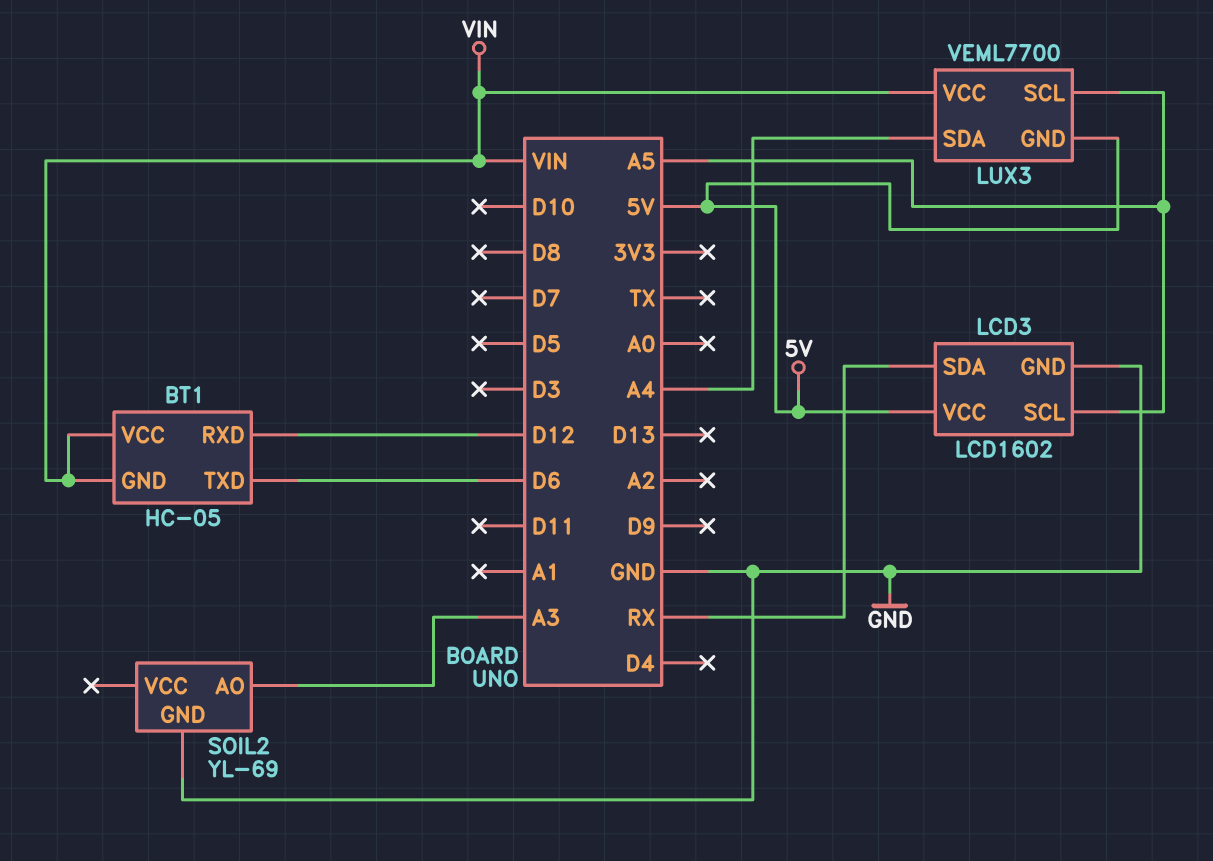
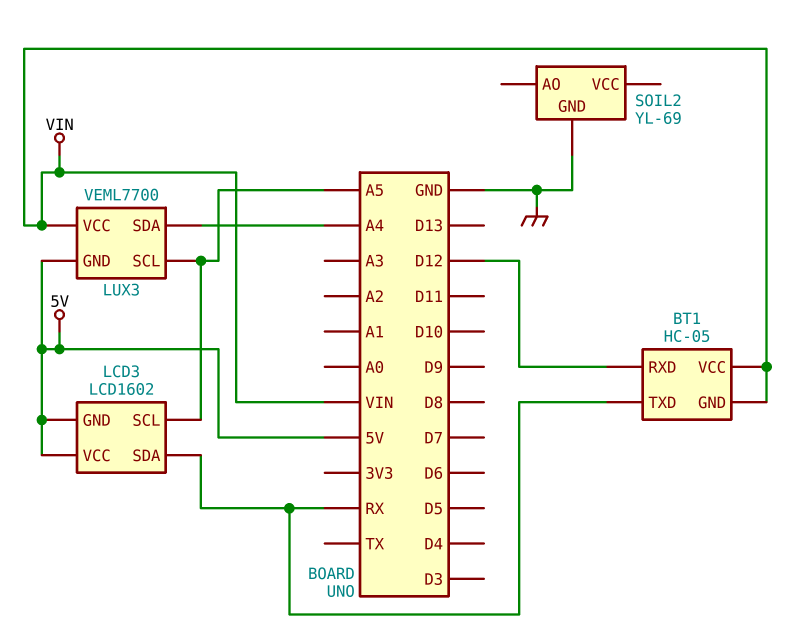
BT1 pin TXD: D6 -> RX
LCD3 pin GND: GND -> 5V
SOIL2 pin AO: A3 -> none

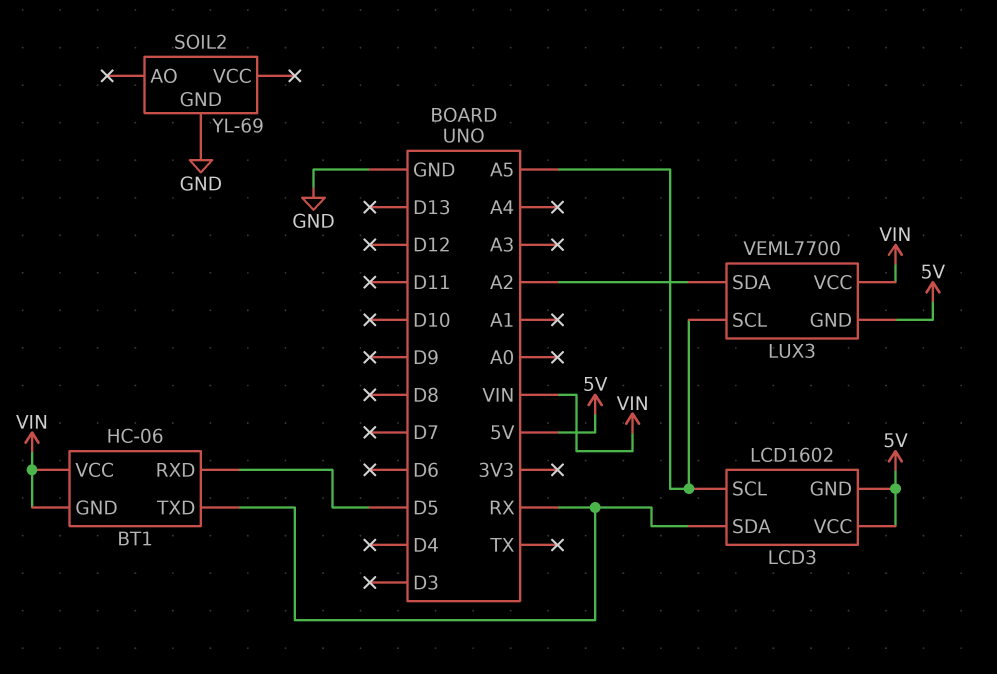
BT1: HC-05 -> HC-06
BT1 pin RXD: D12 -> D5
LUX3 pin SDA: A4 -> A2

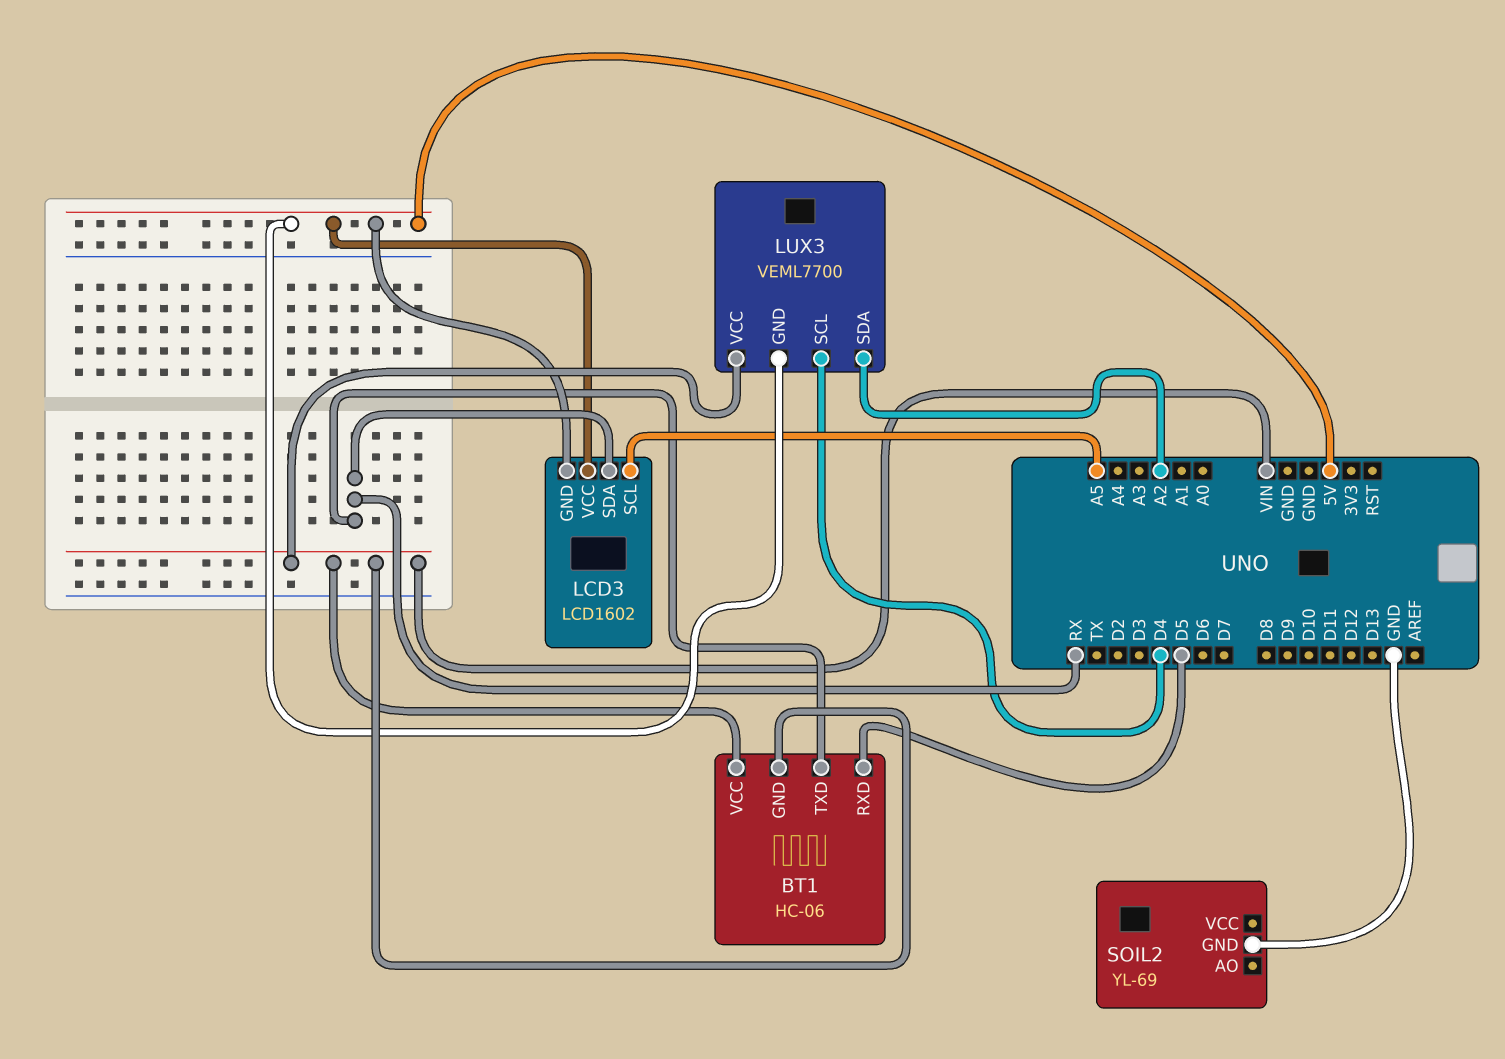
LUX3 pin SCL: A5 -> D4

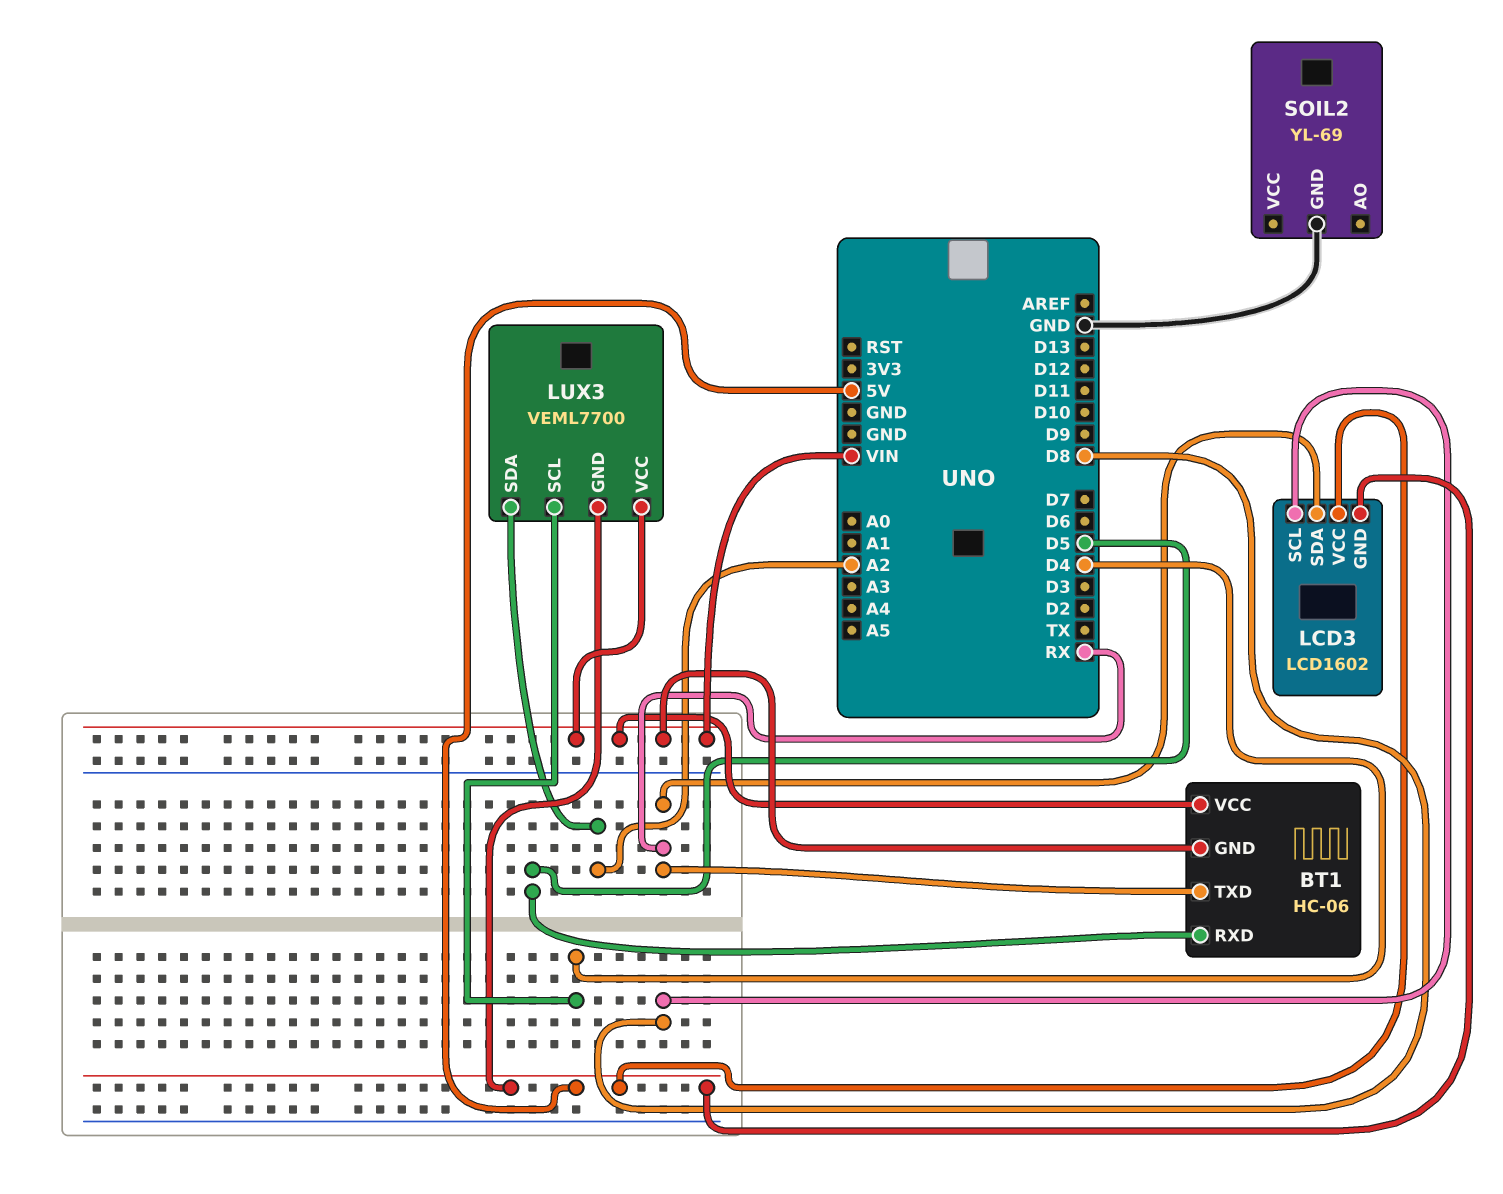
LCD3 pin SCL: A5 -> D8

